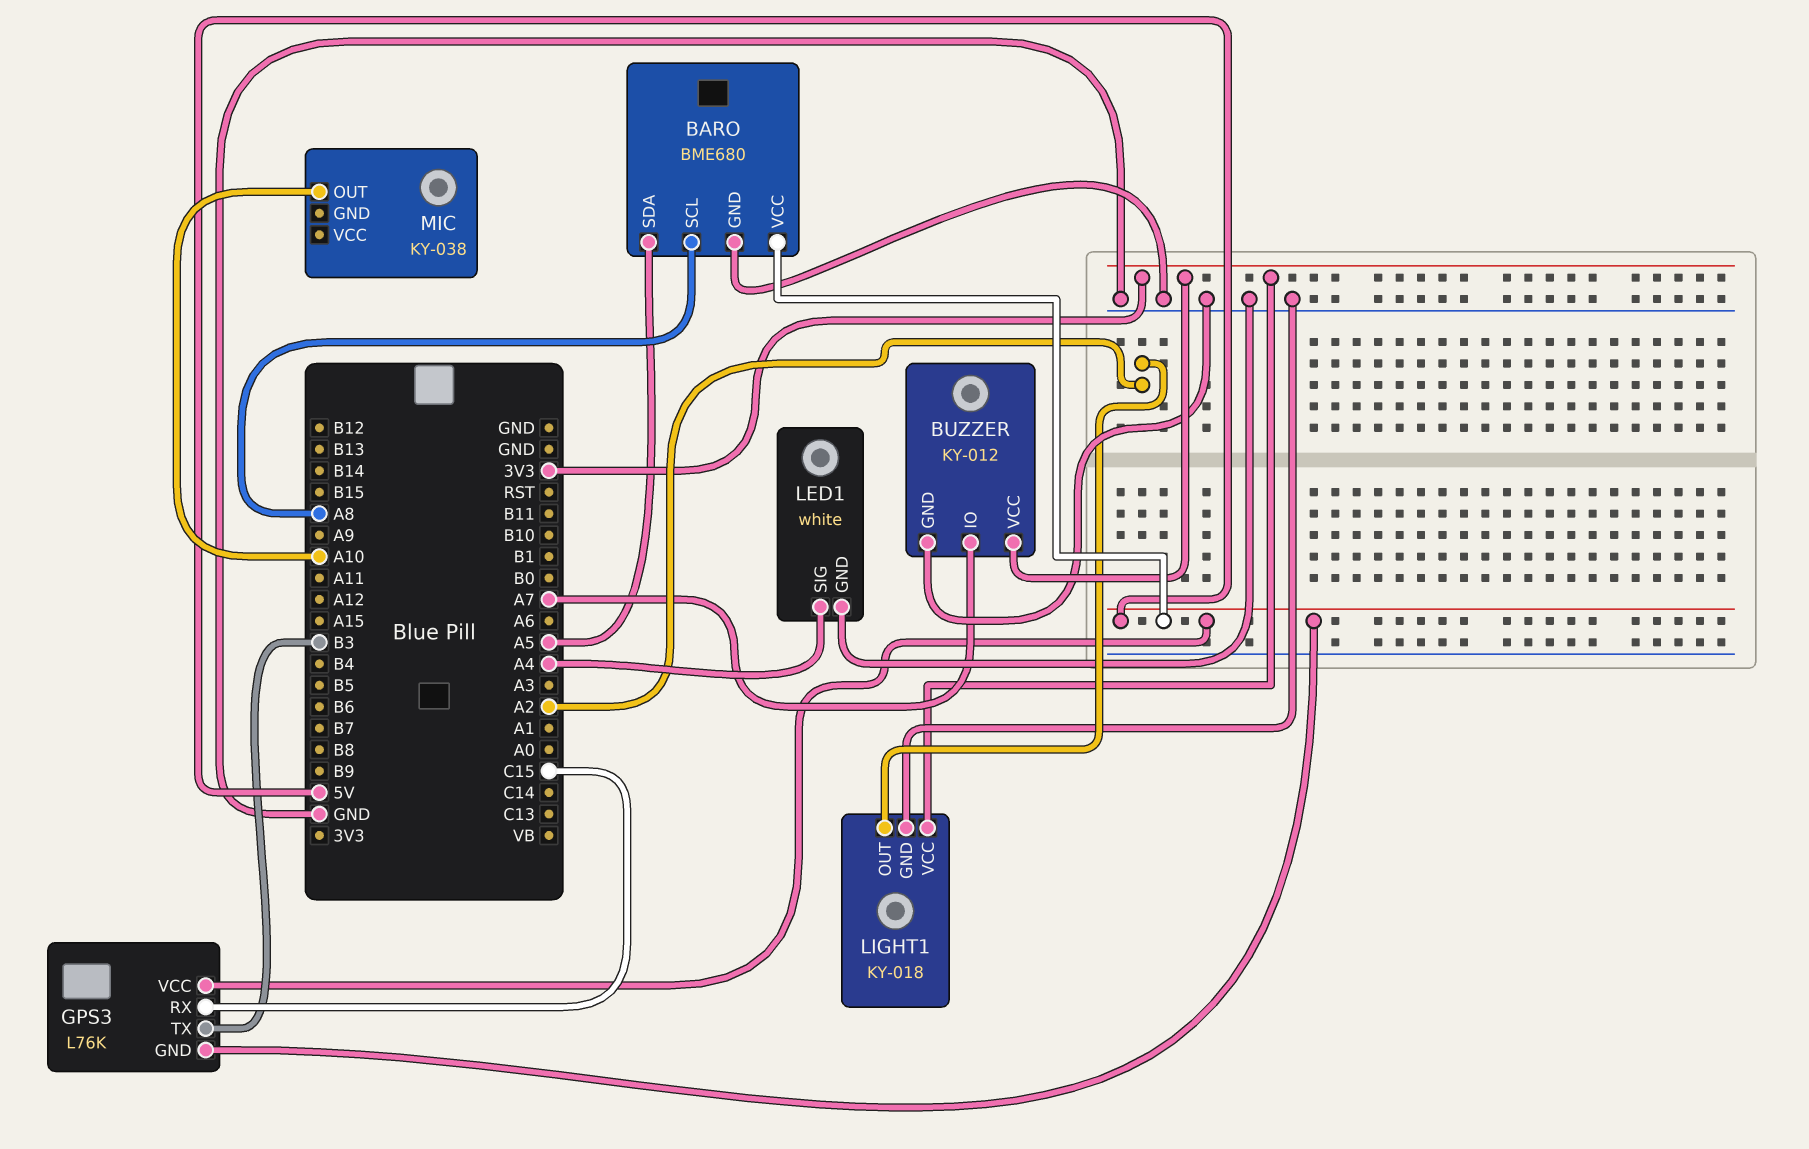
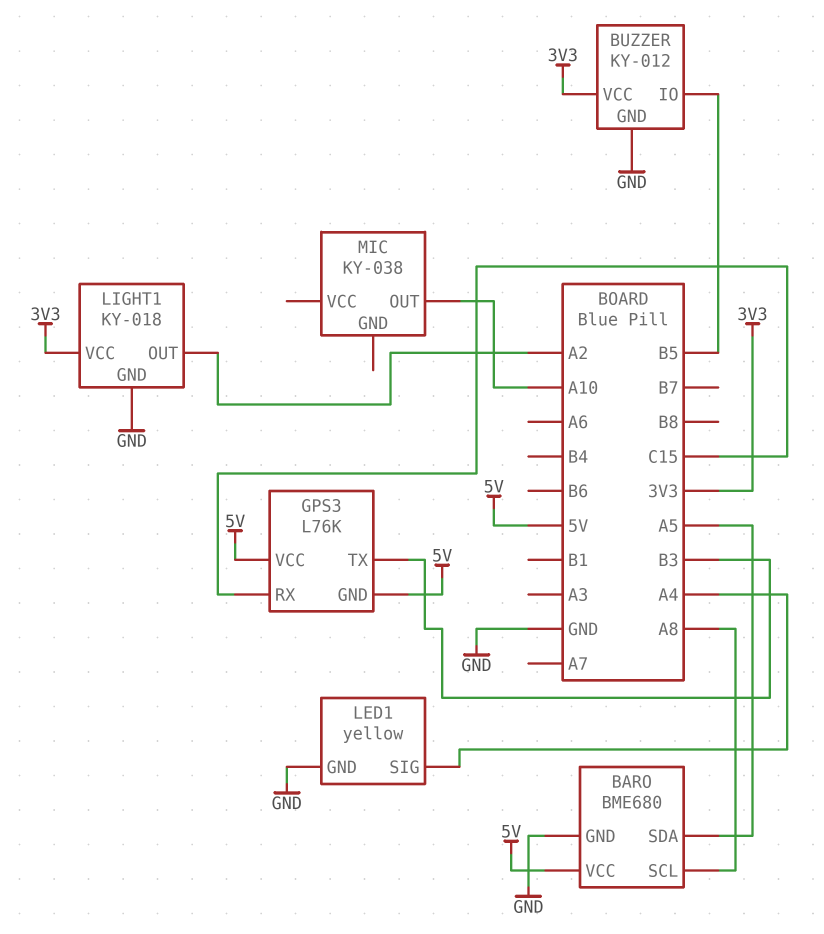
BUZZER pin IO: A7 -> B5
LED1: white -> yellow

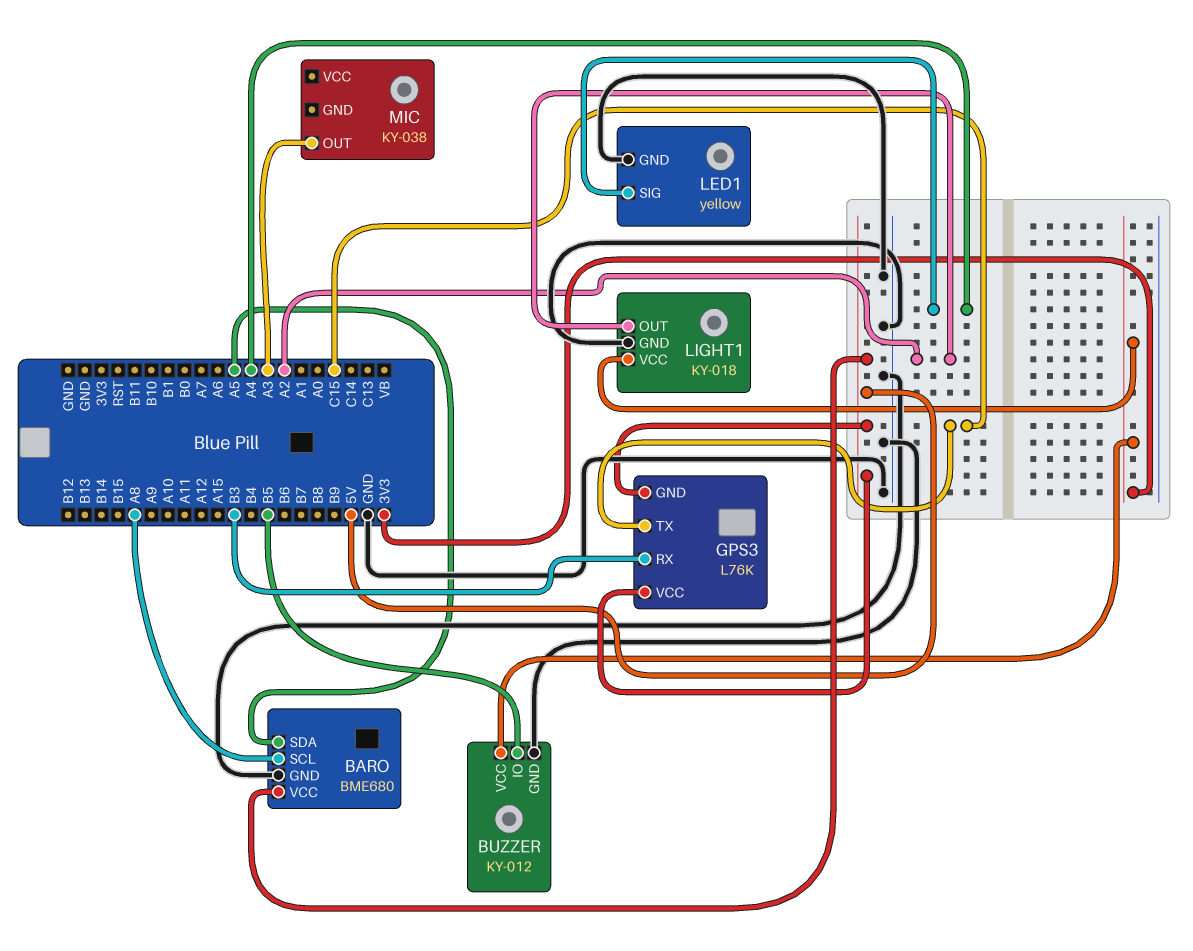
GPS3 pin RX: C15 -> B3
GPS3 pin TX: B3 -> C15
MIC pin OUT: A10 -> A3

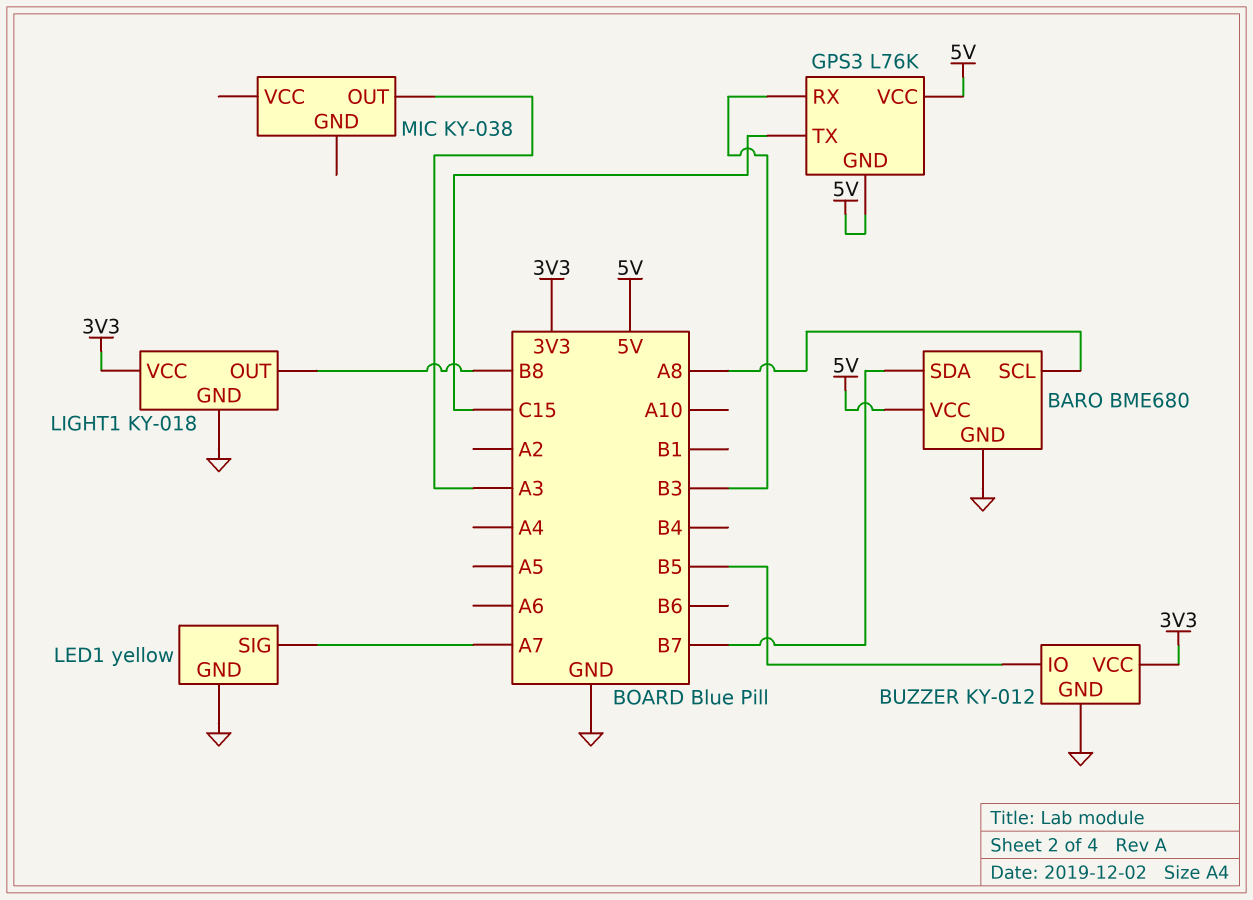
BARO pin SDA: A5 -> B7
LED1 pin SIG: A4 -> A7
LIGHT1 pin OUT: A2 -> B8

